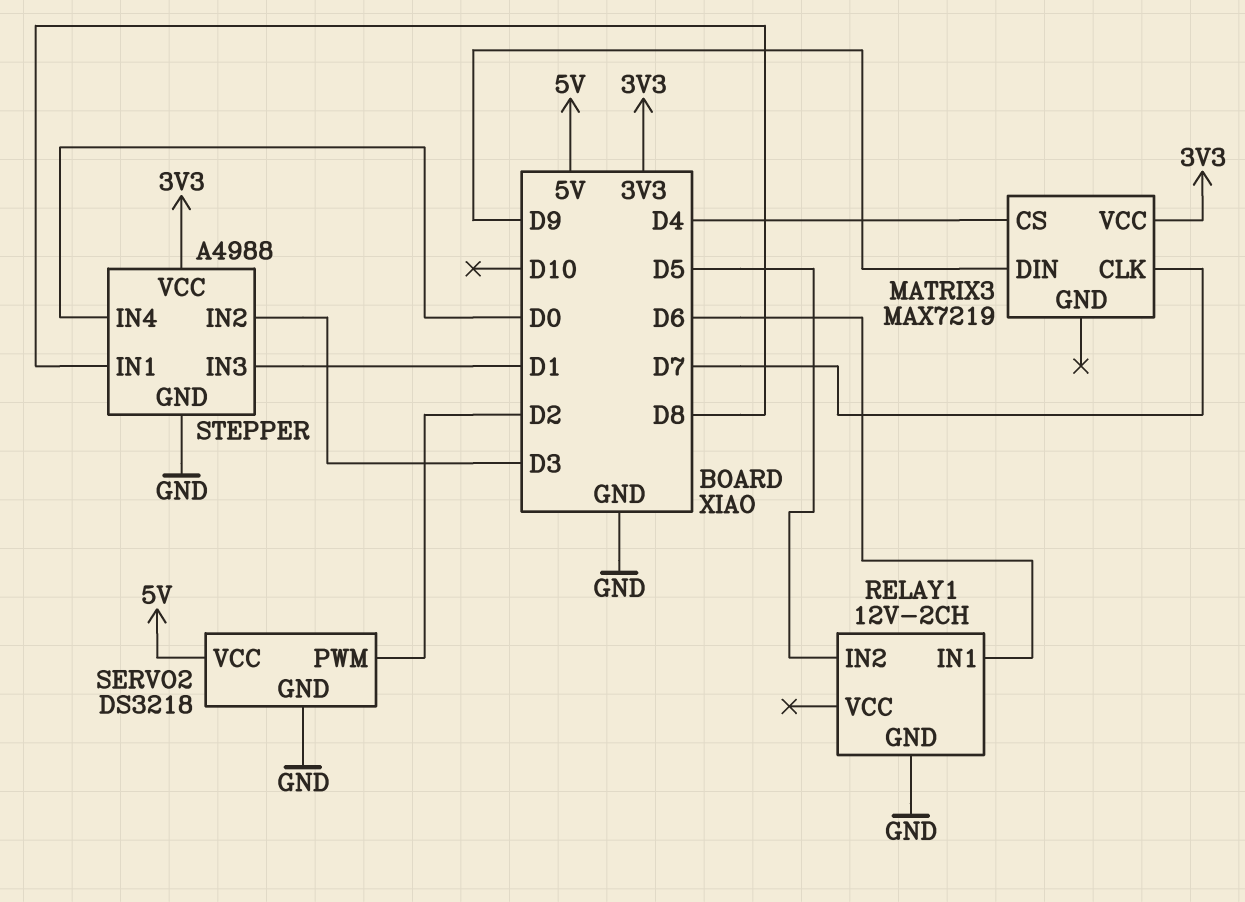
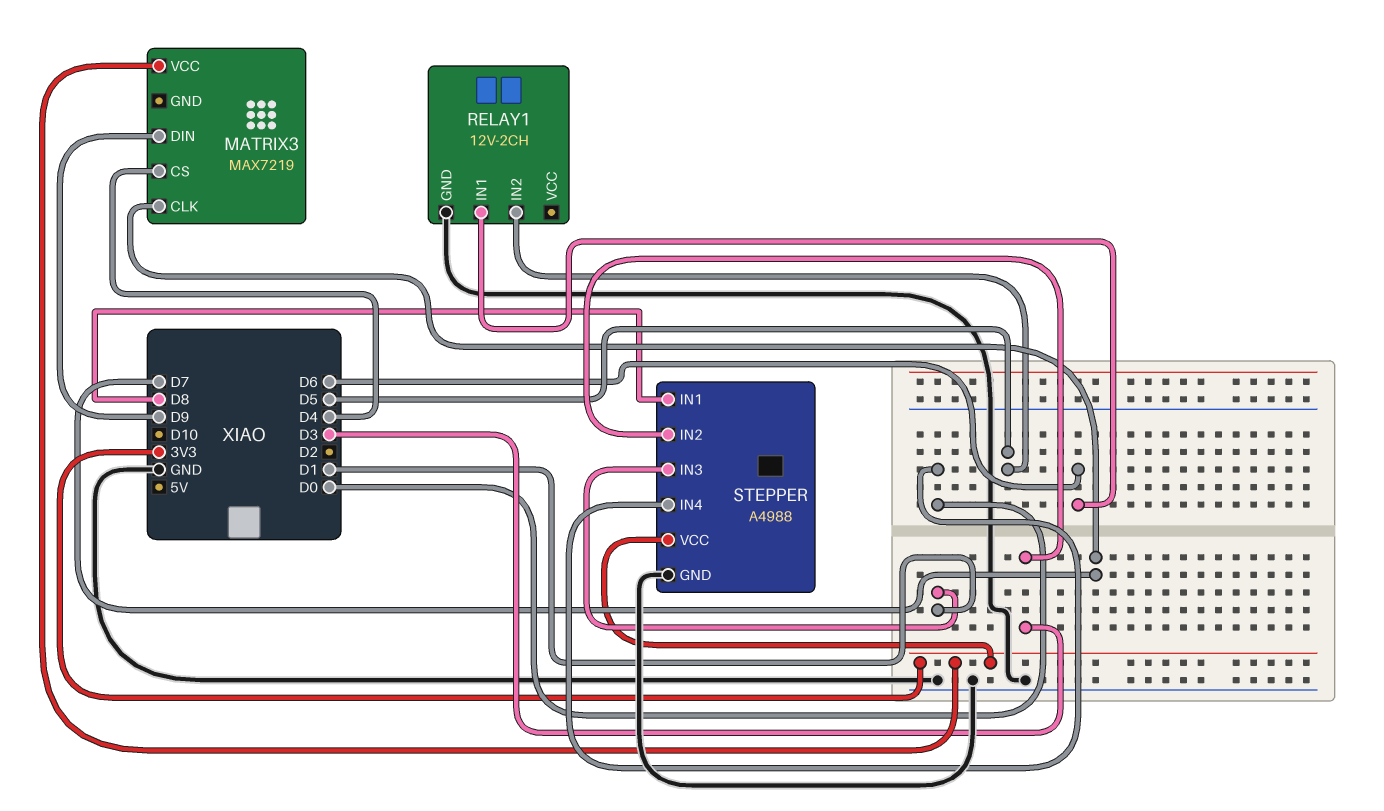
SERVO2: DS3218 -> none
SERVO2 pin GND: GND -> none
SERVO2 pin PWM: D2 -> none
SERVO2 pin VCC: 5V -> none

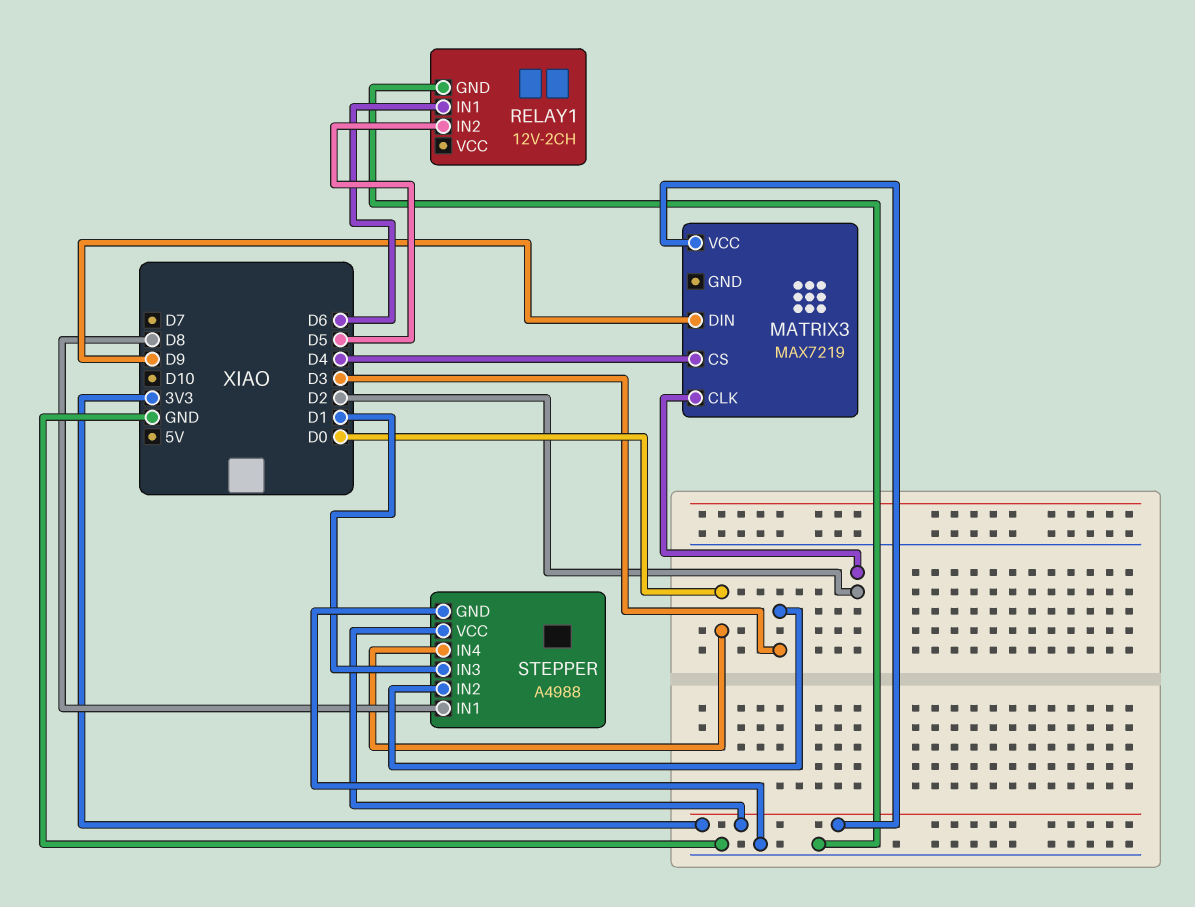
MATRIX3 pin CLK: D7 -> D2

